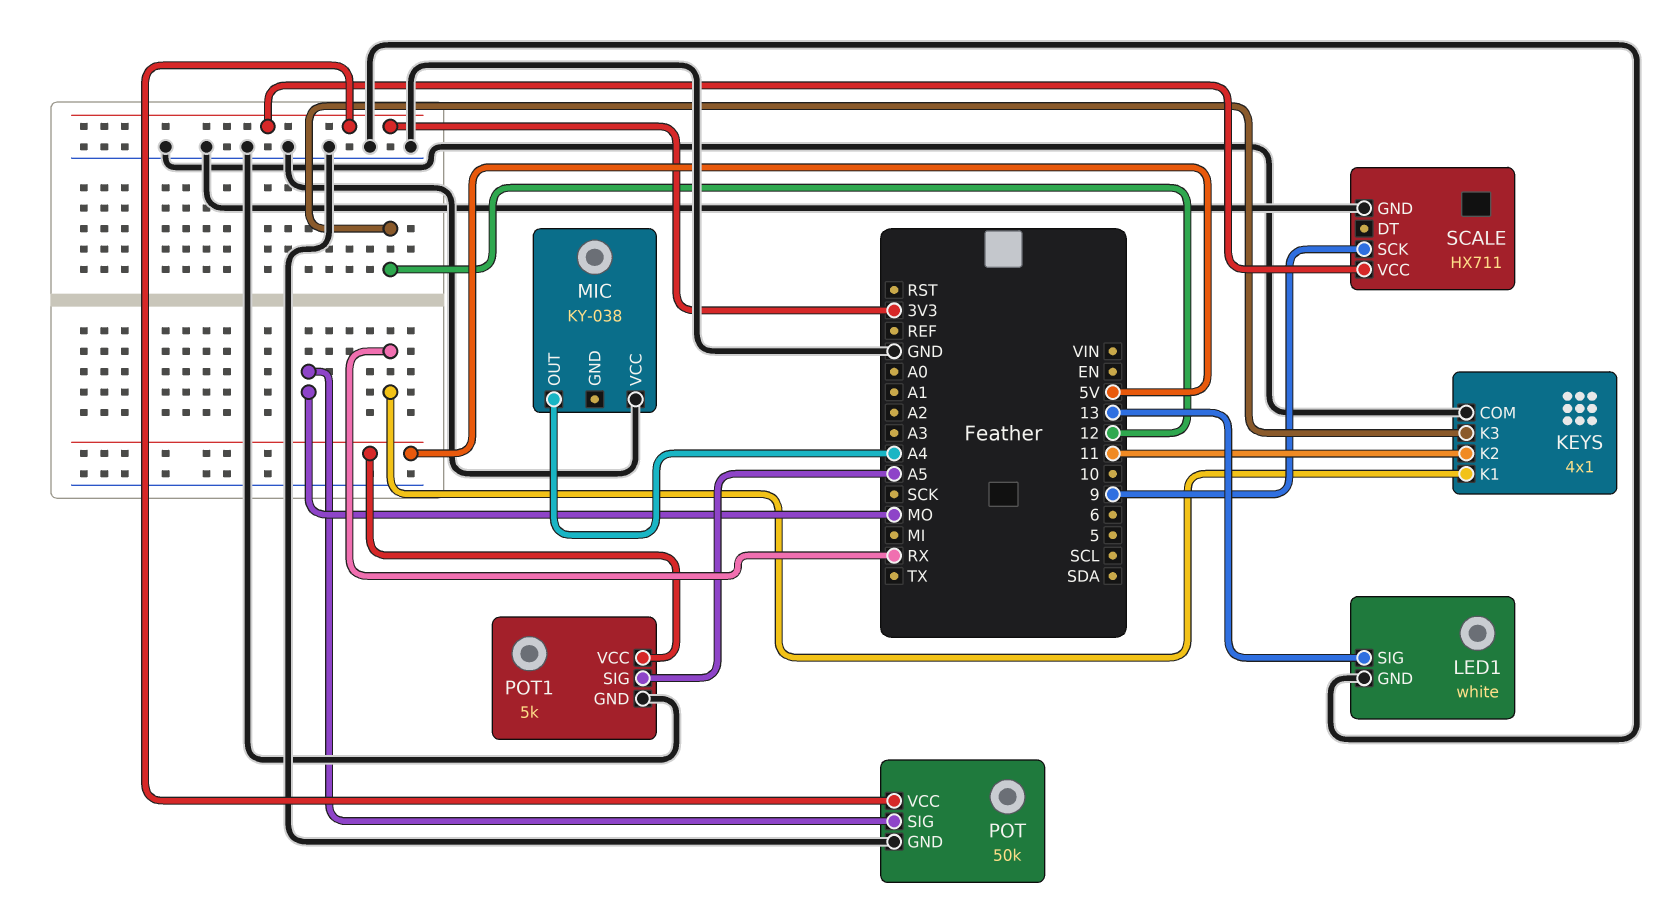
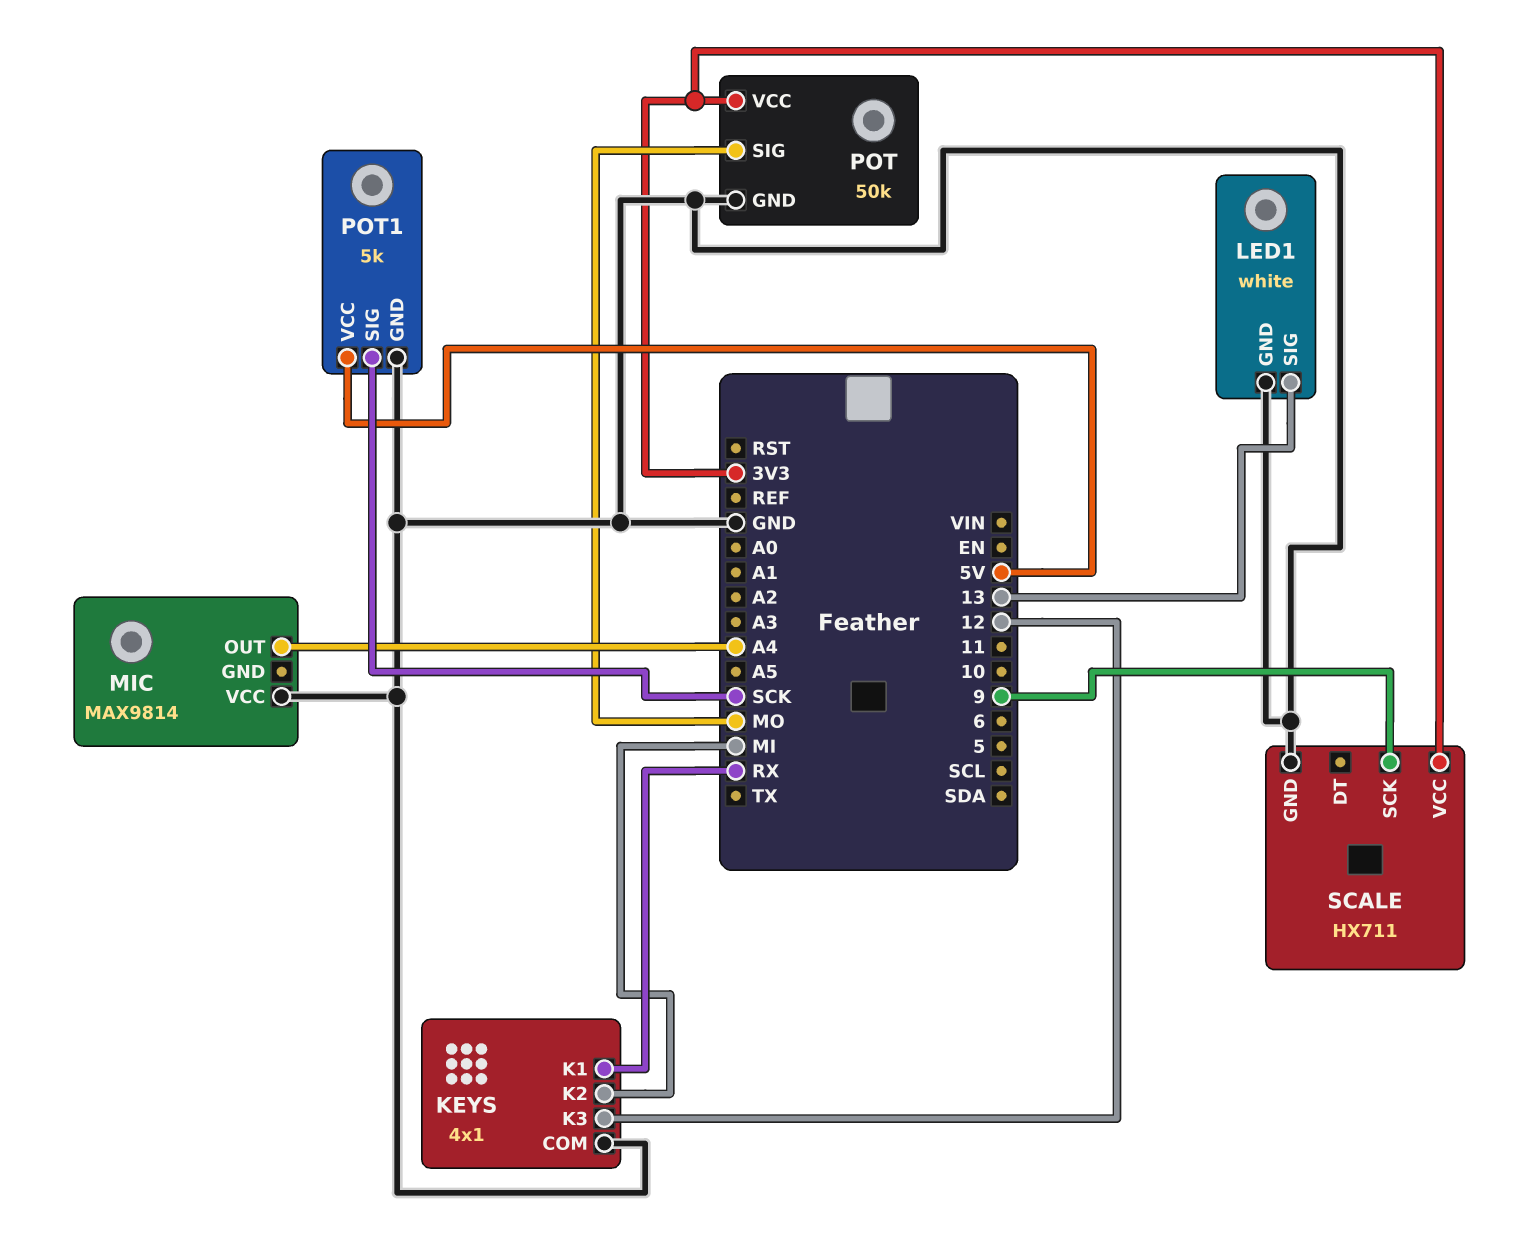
KEYS pin K2: 11 -> MI
MIC: KY-038 -> MAX9814
POT1 pin SIG: A5 -> SCK

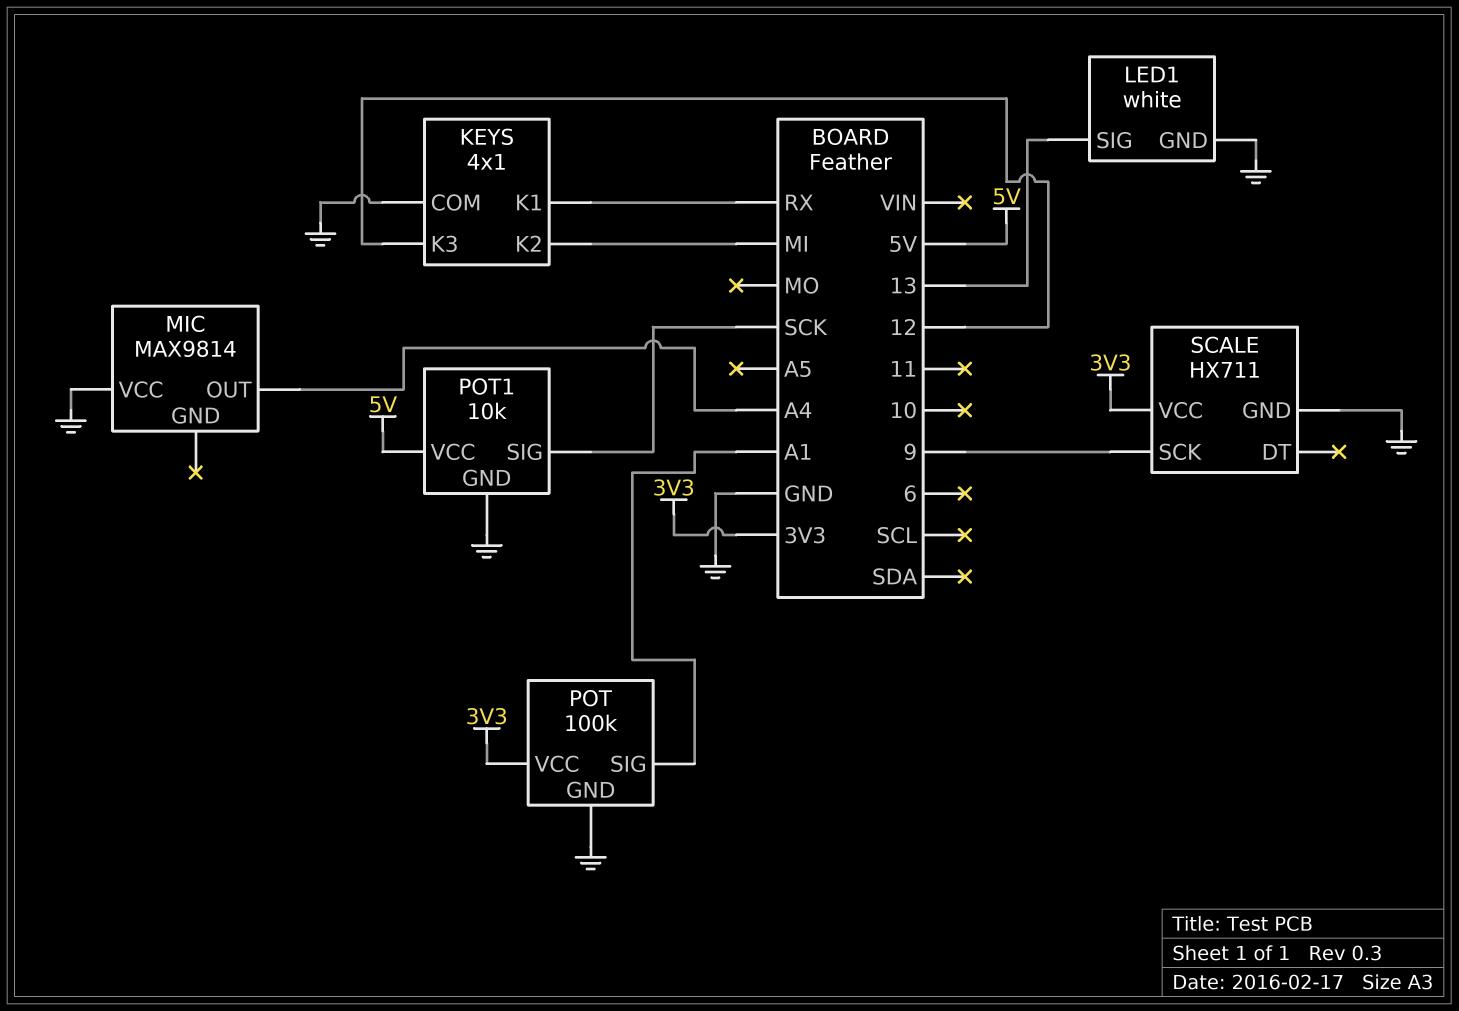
POT: 50k -> 100k
POT pin SIG: MO -> A1
POT1: 5k -> 10k

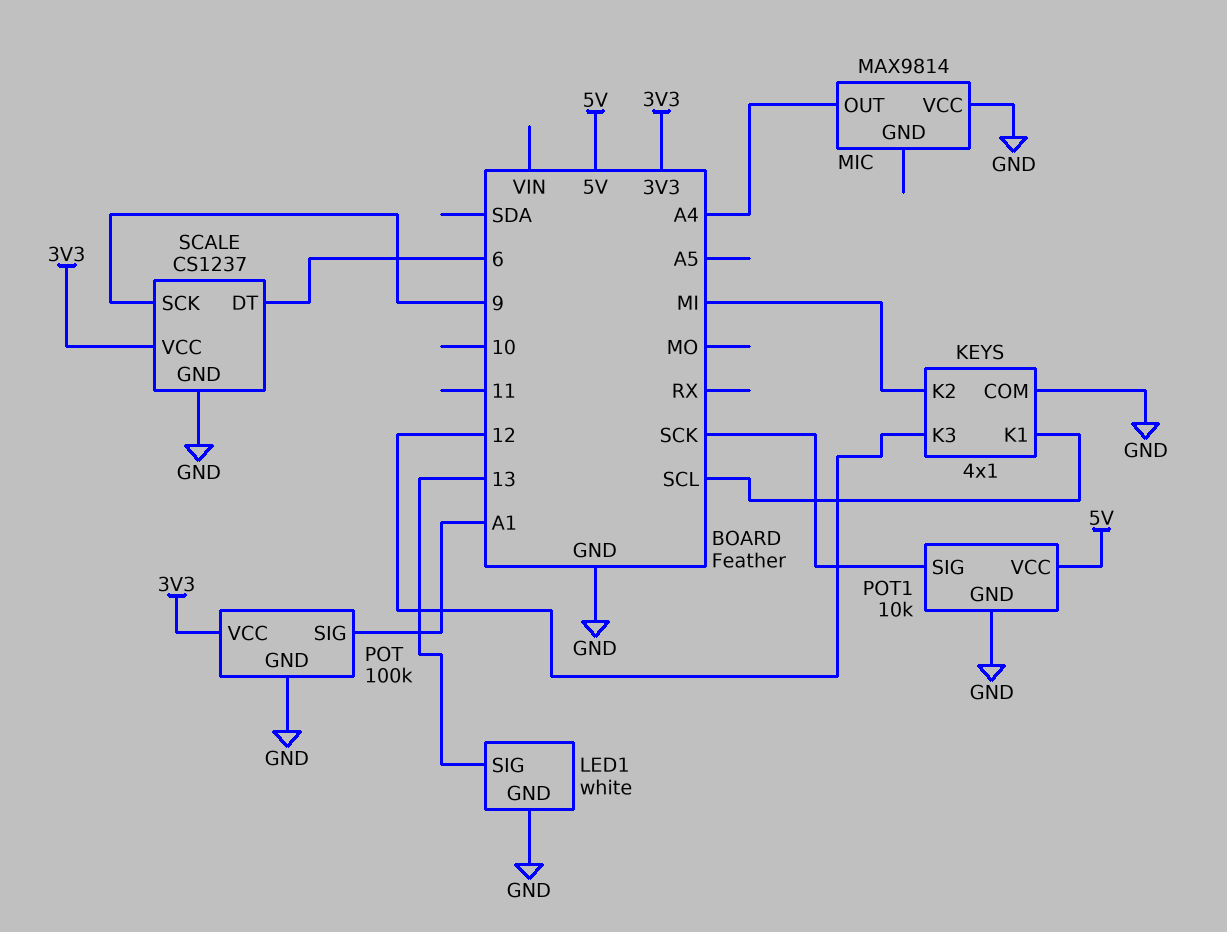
KEYS pin K1: RX -> SCL
SCALE: HX711 -> CS1237
SCALE pin DT: none -> 6

